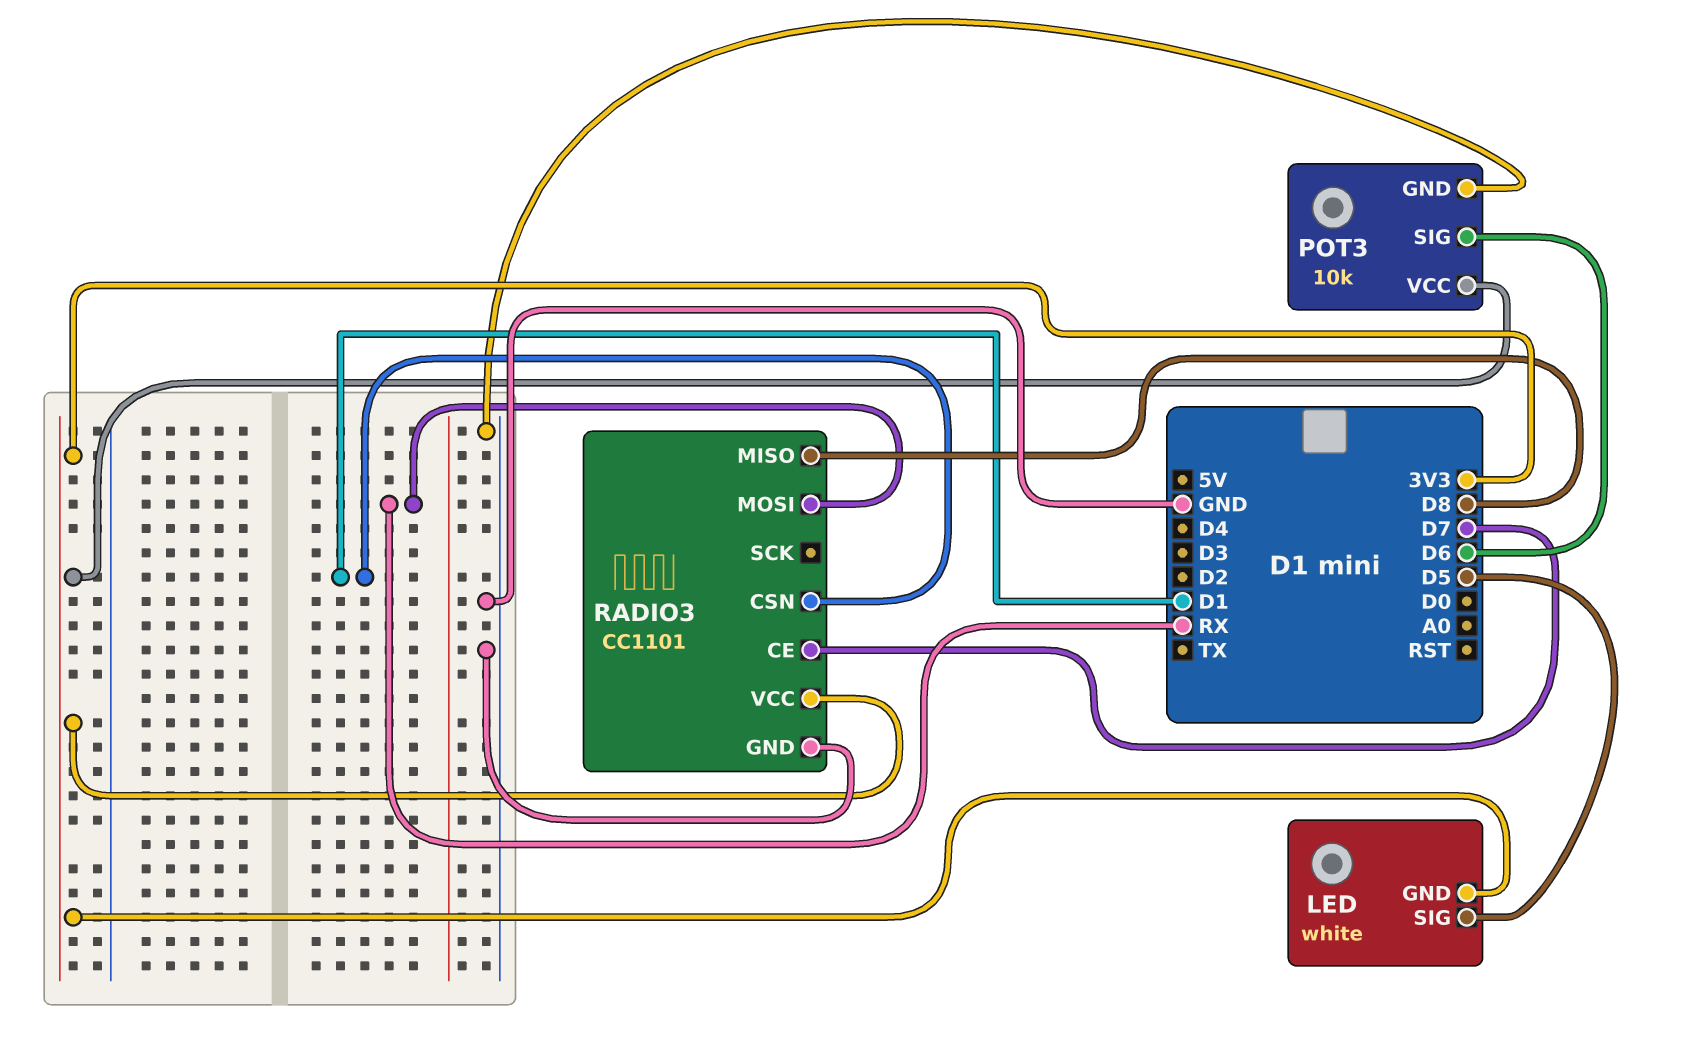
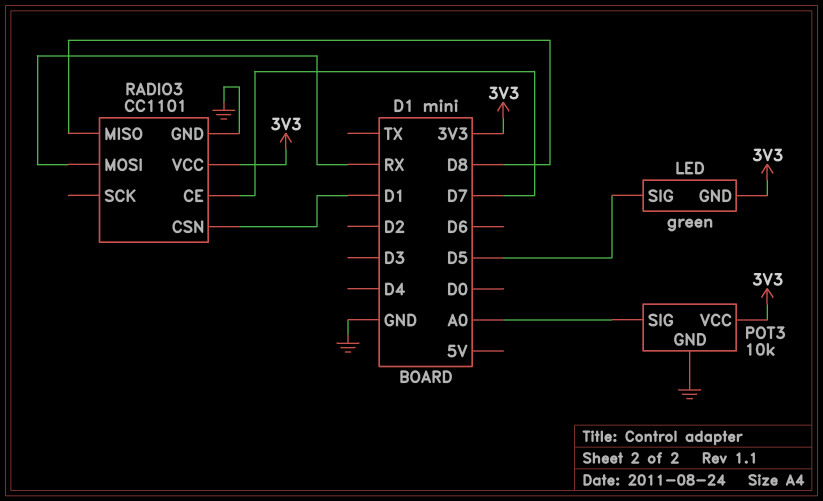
LED: white -> green
POT3 pin SIG: D6 -> A0

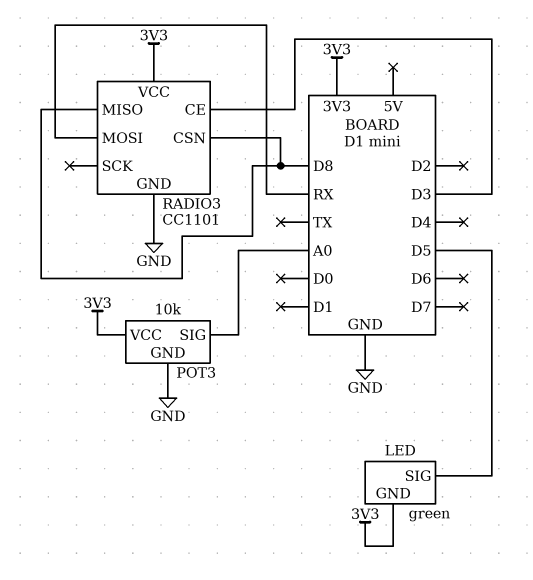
RADIO3 pin CE: D7 -> D3
RADIO3 pin CSN: D1 -> D8

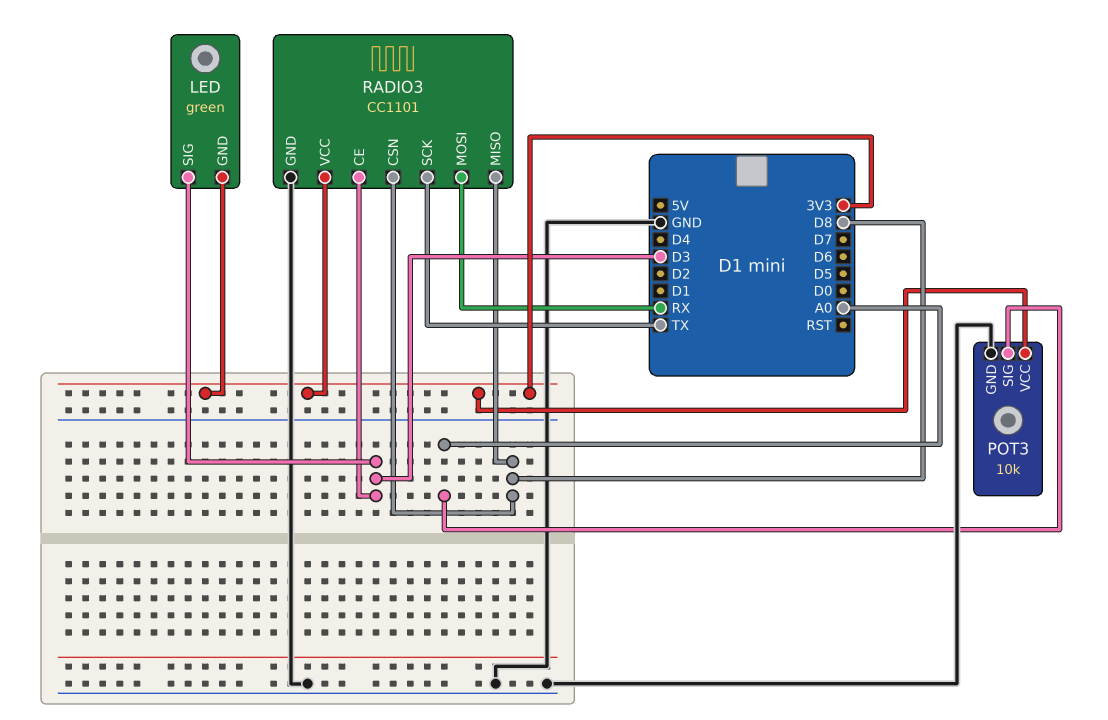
LED pin SIG: D5 -> D3
RADIO3 pin SCK: none -> TX

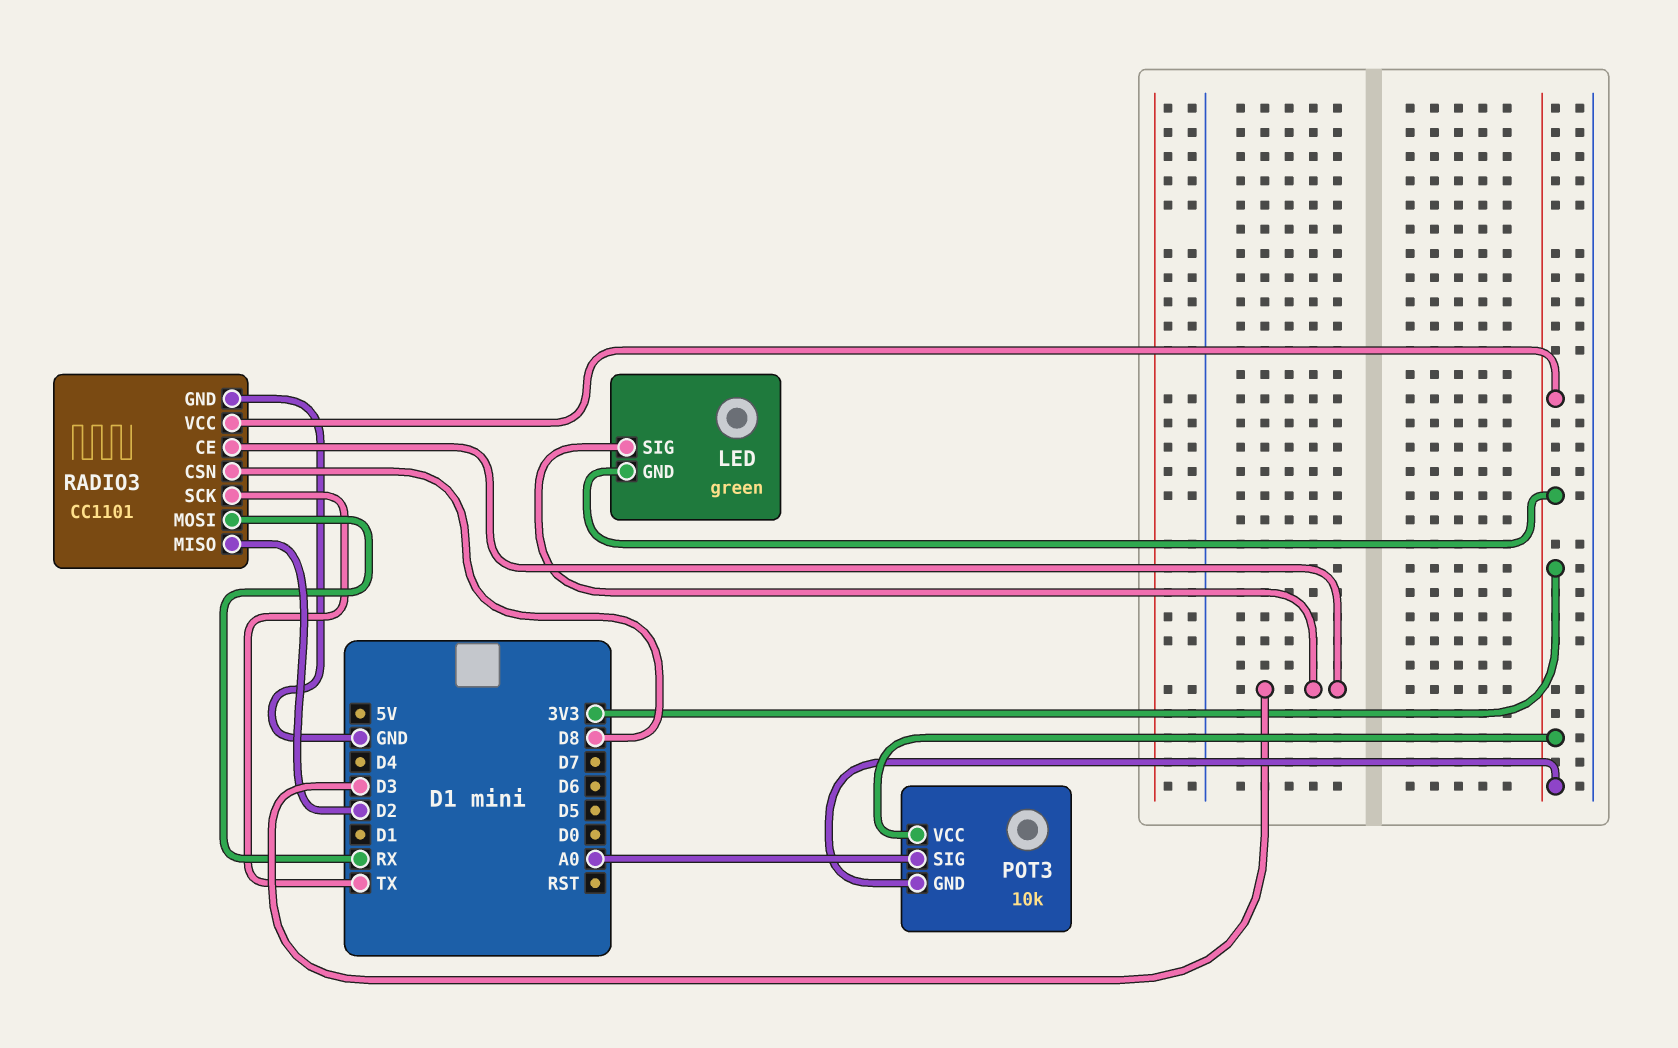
POT3 pin GND: GND -> 3V3
RADIO3 pin MISO: D8 -> D2

